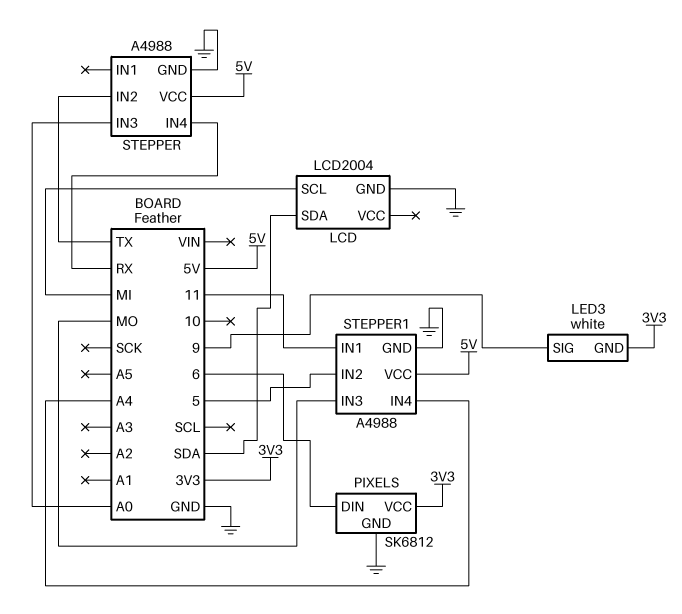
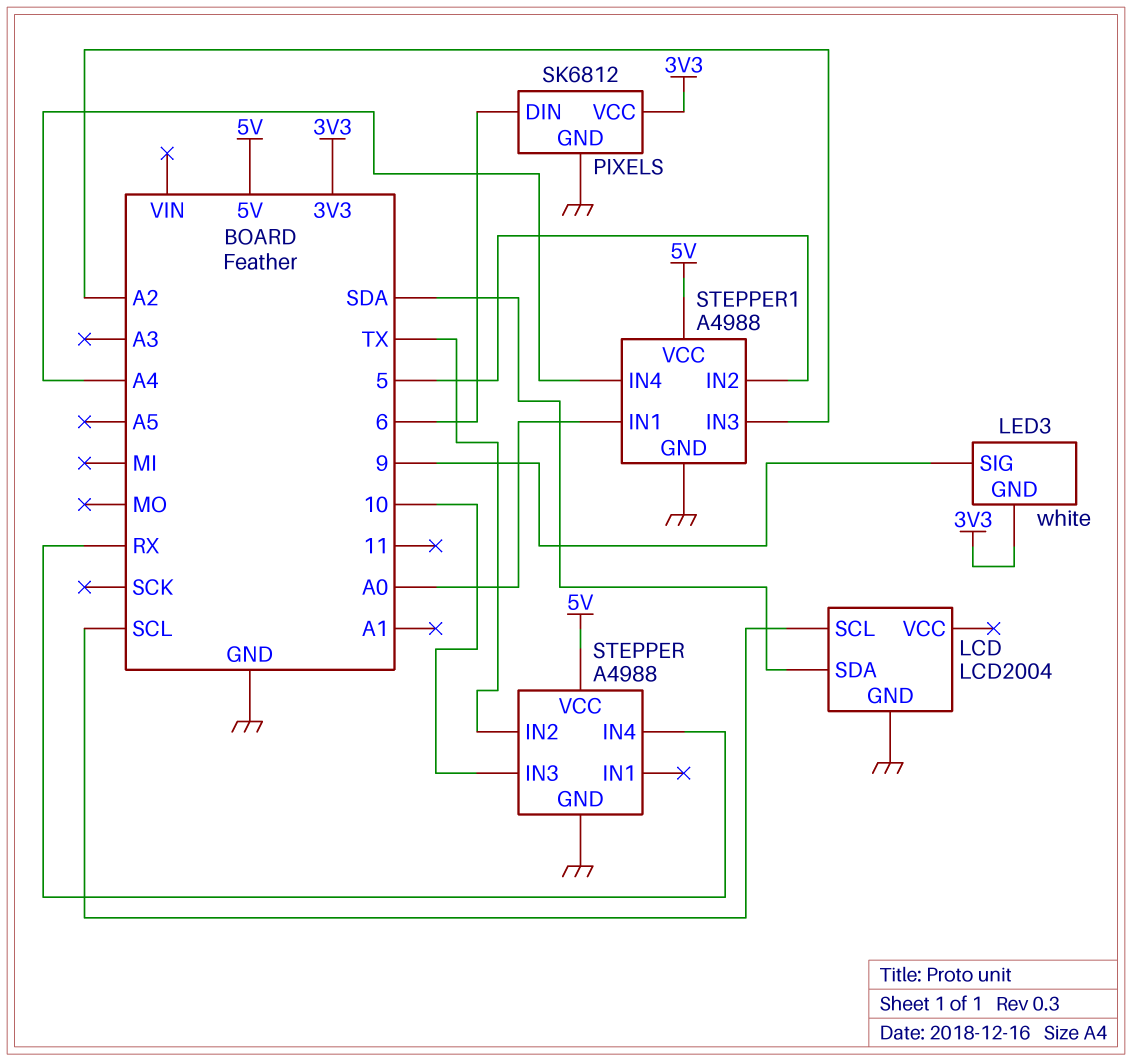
LCD pin SCL: MI -> SCL
STEPPER pin IN3: A0 -> 10
STEPPER1 pin IN1: 11 -> A0
STEPPER1 pin IN3: MO -> A2

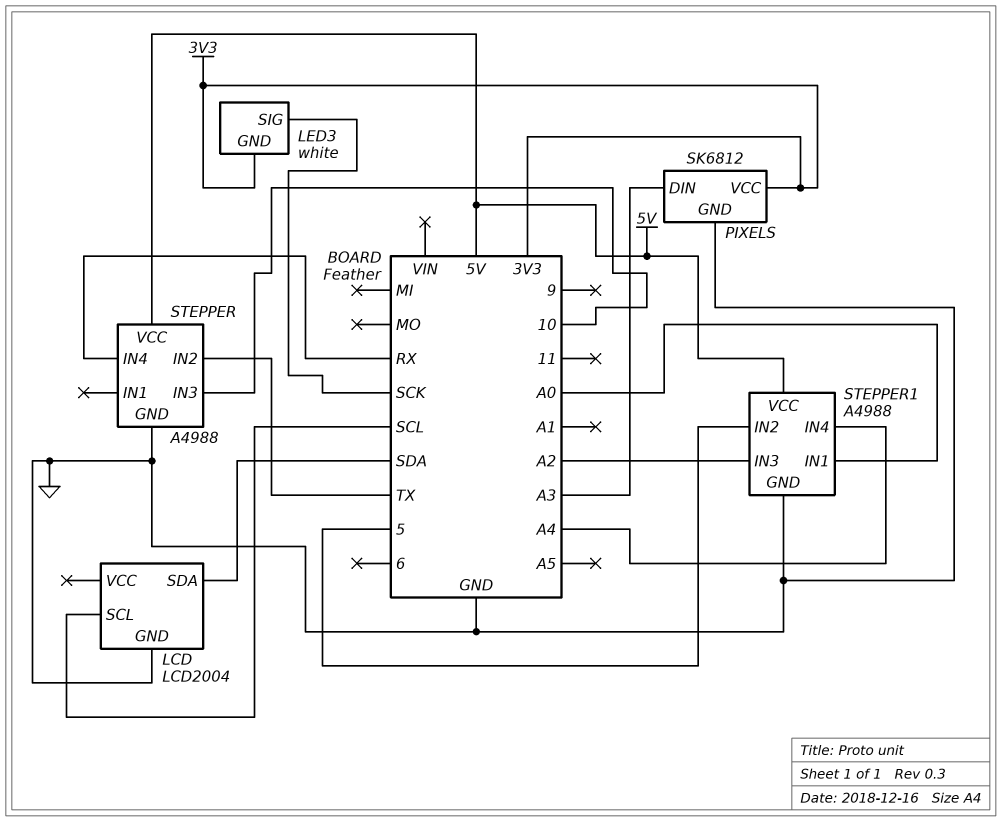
LED3 pin SIG: 9 -> SCK
PIXELS pin DIN: 6 -> A3

